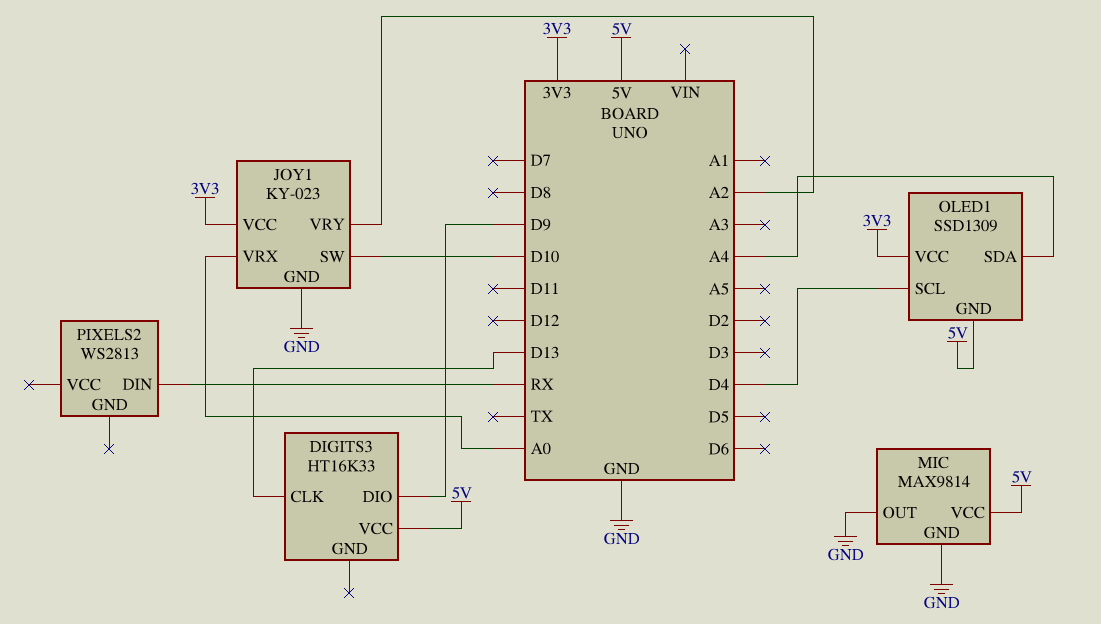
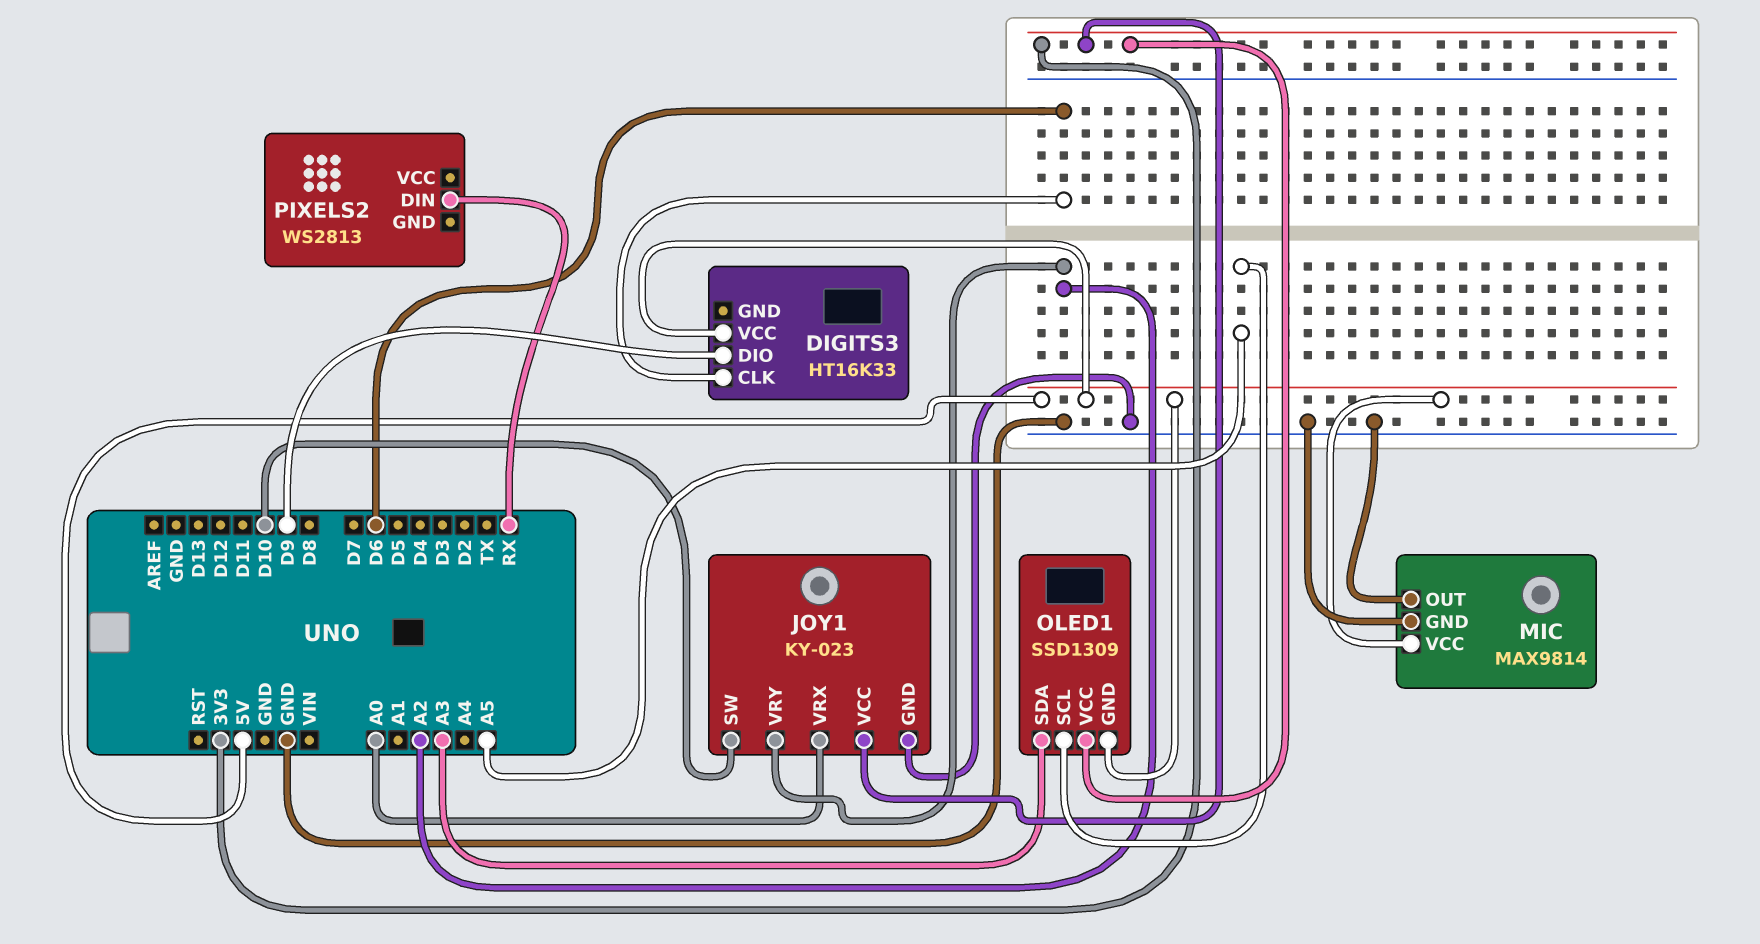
DIGITS3 pin CLK: D13 -> D6
OLED1 pin SCL: D4 -> A5
OLED1 pin SDA: A4 -> A3

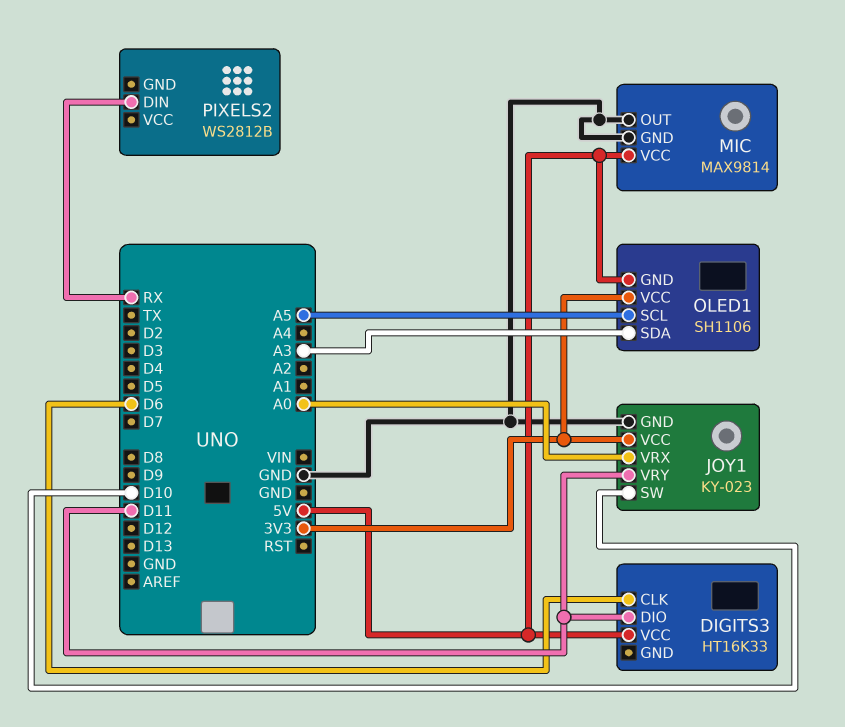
DIGITS3 pin DIO: D9 -> D11
JOY1 pin VRY: A2 -> D11
OLED1: SSD1309 -> SH1106
PIXELS2: WS2813 -> WS2812B

